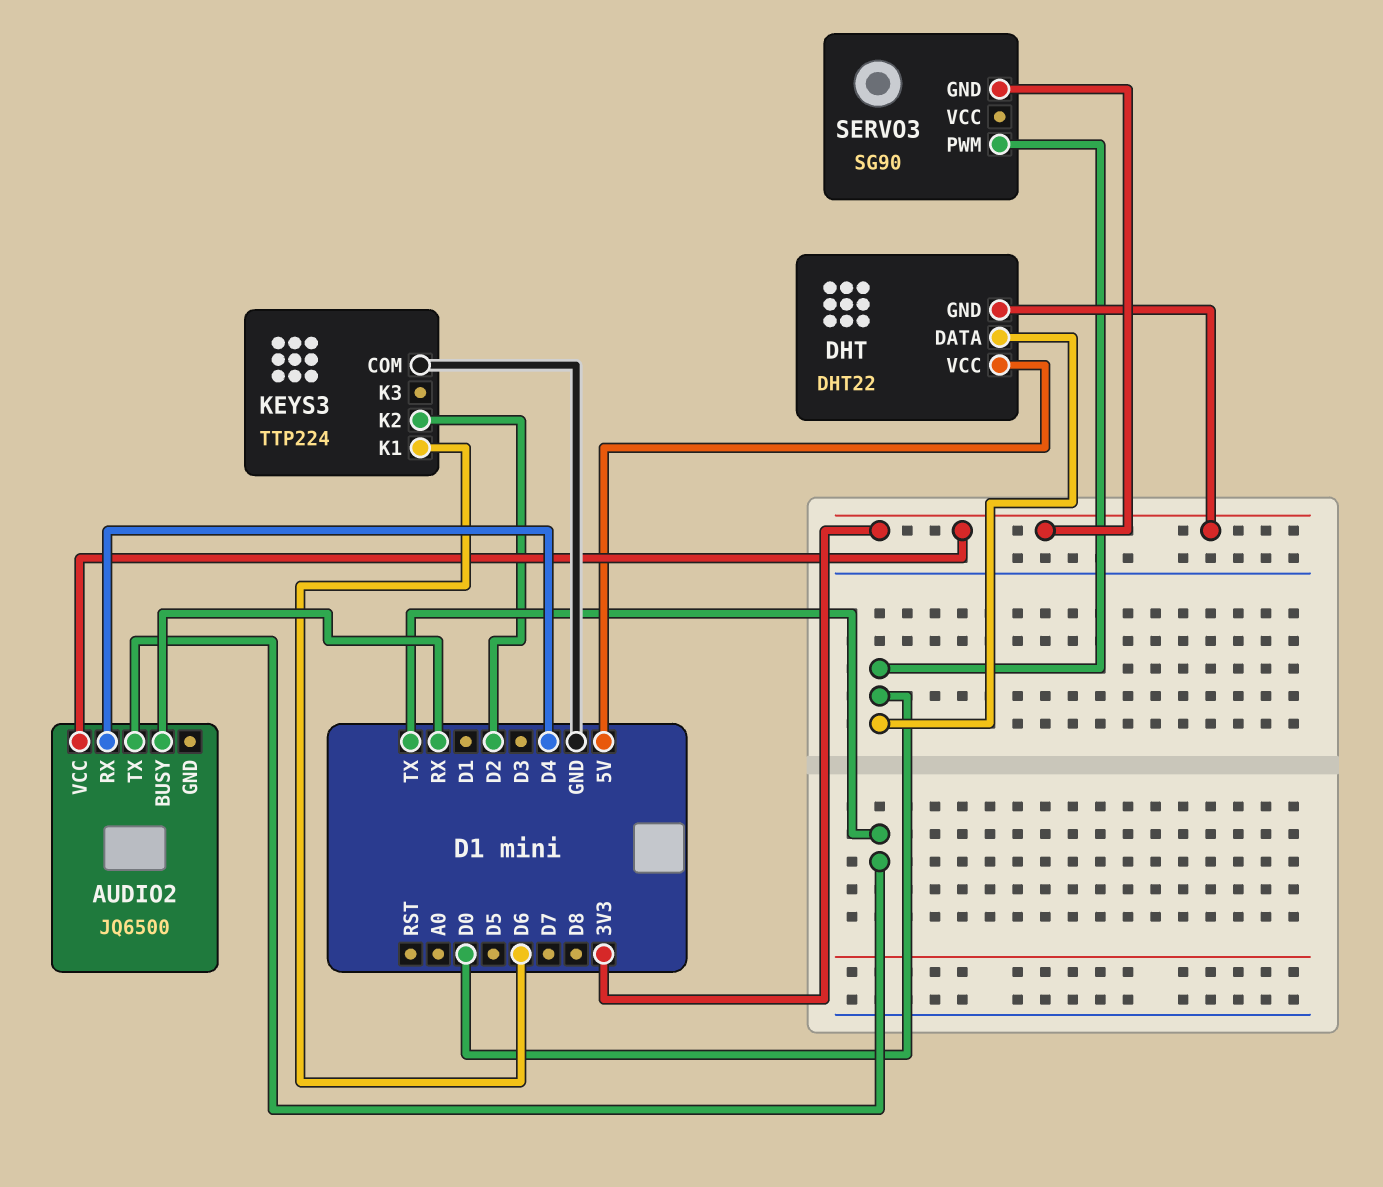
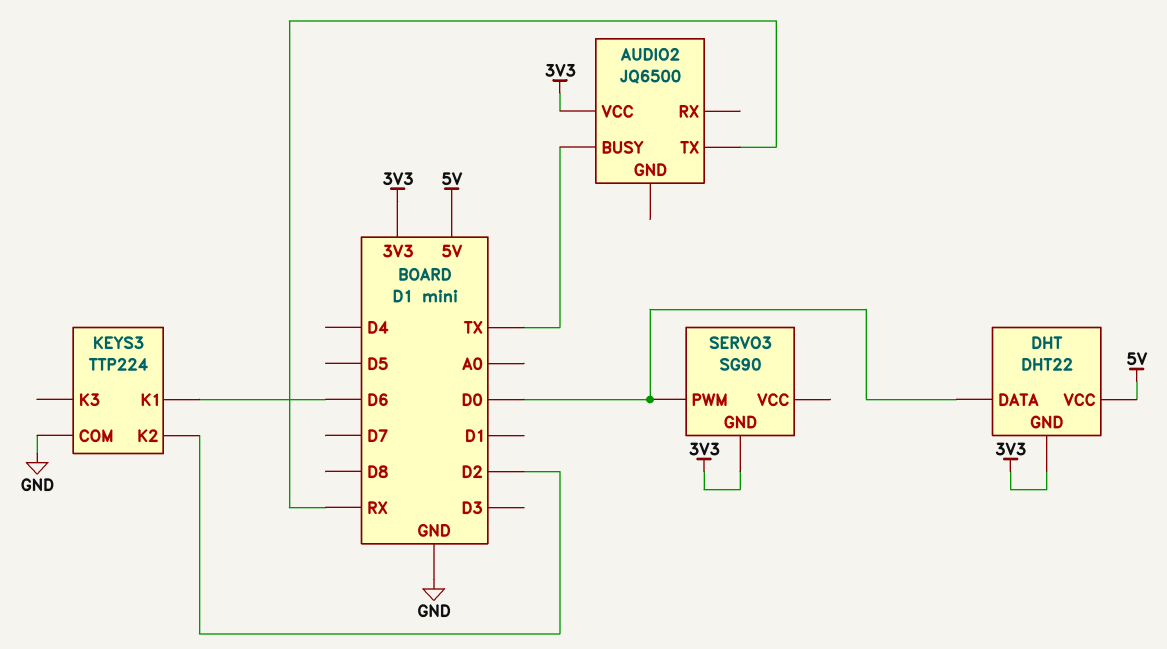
AUDIO2 pin BUSY: RX -> TX
AUDIO2 pin RX: D4 -> none
AUDIO2 pin TX: TX -> RX

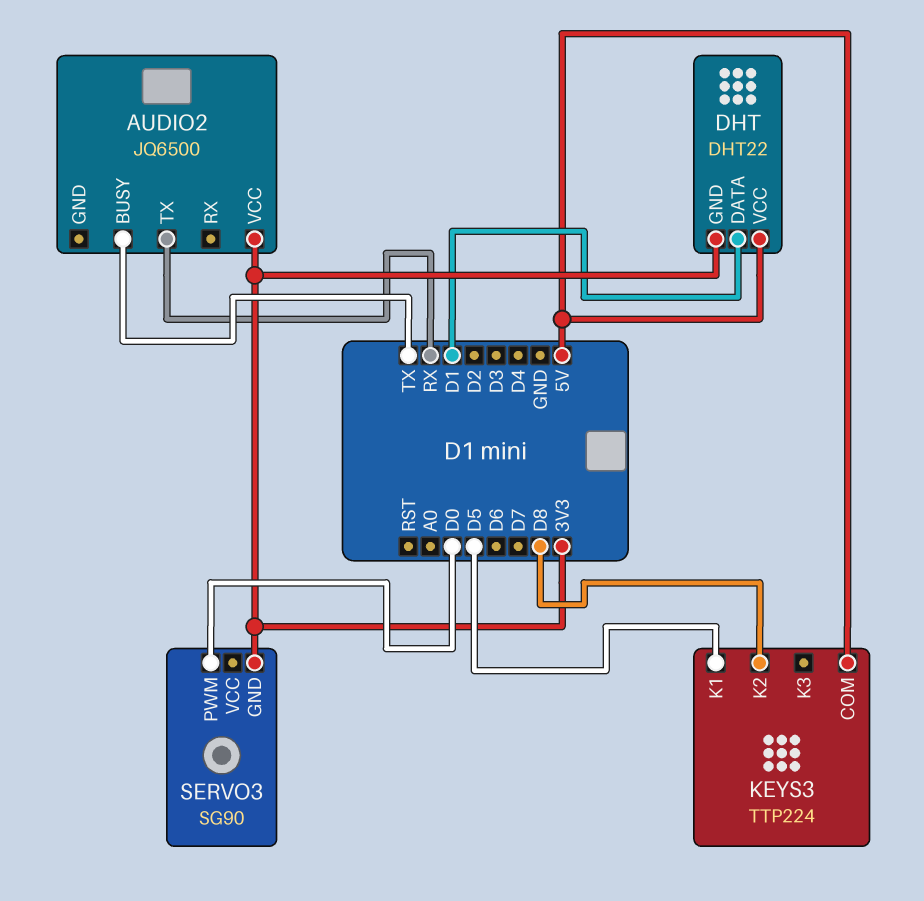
DHT pin DATA: D0 -> D1
KEYS3 pin COM: GND -> 5V
KEYS3 pin K1: D6 -> D5
KEYS3 pin K2: D2 -> D8

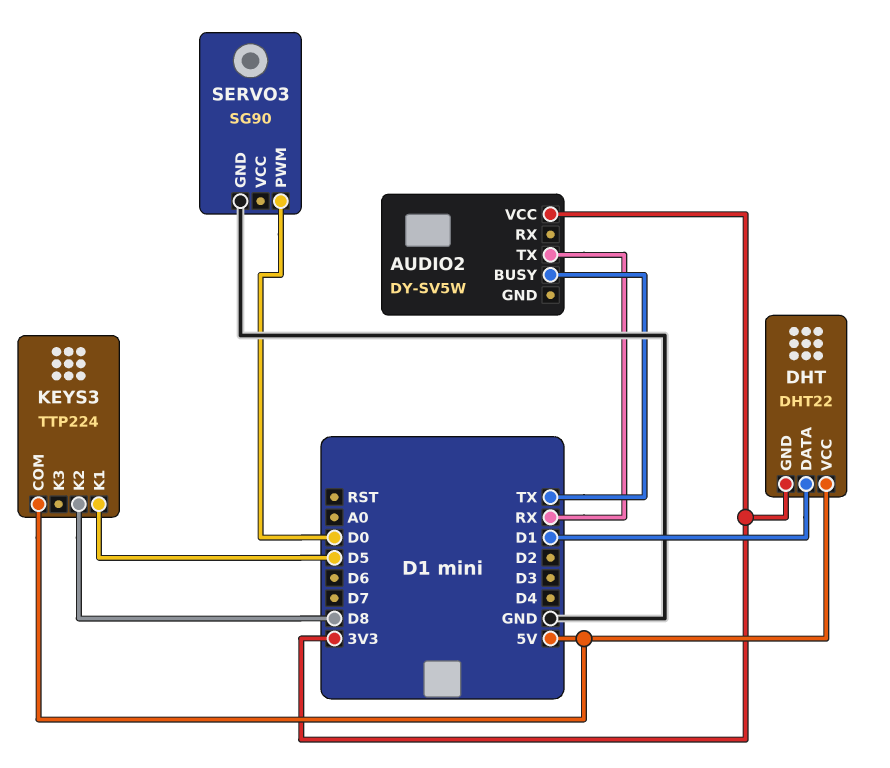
AUDIO2: JQ6500 -> DY-SV5W
SERVO3 pin GND: 3V3 -> GND

